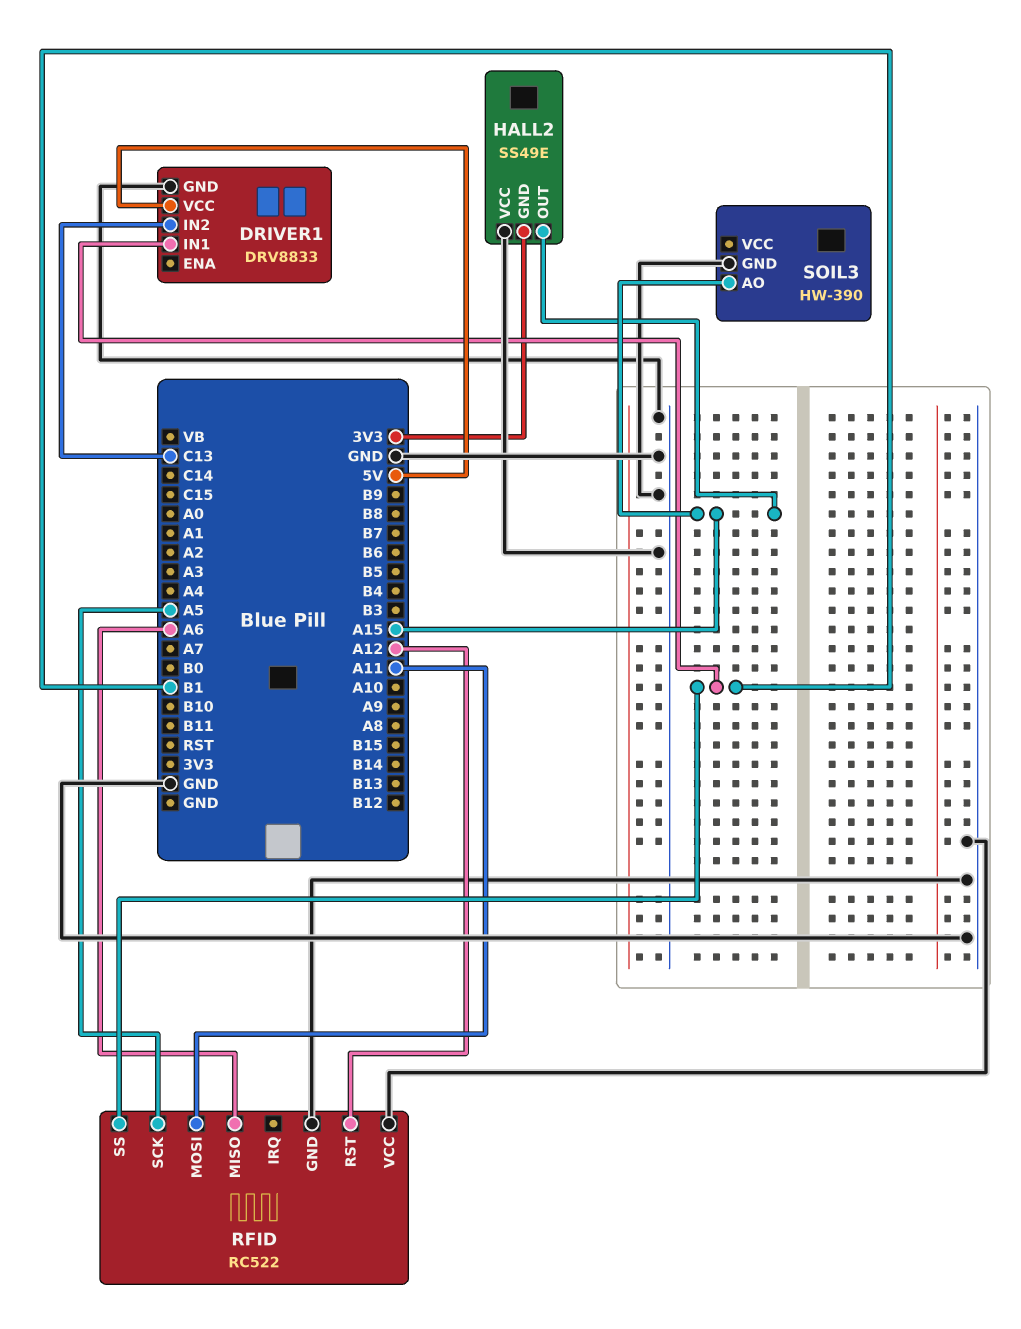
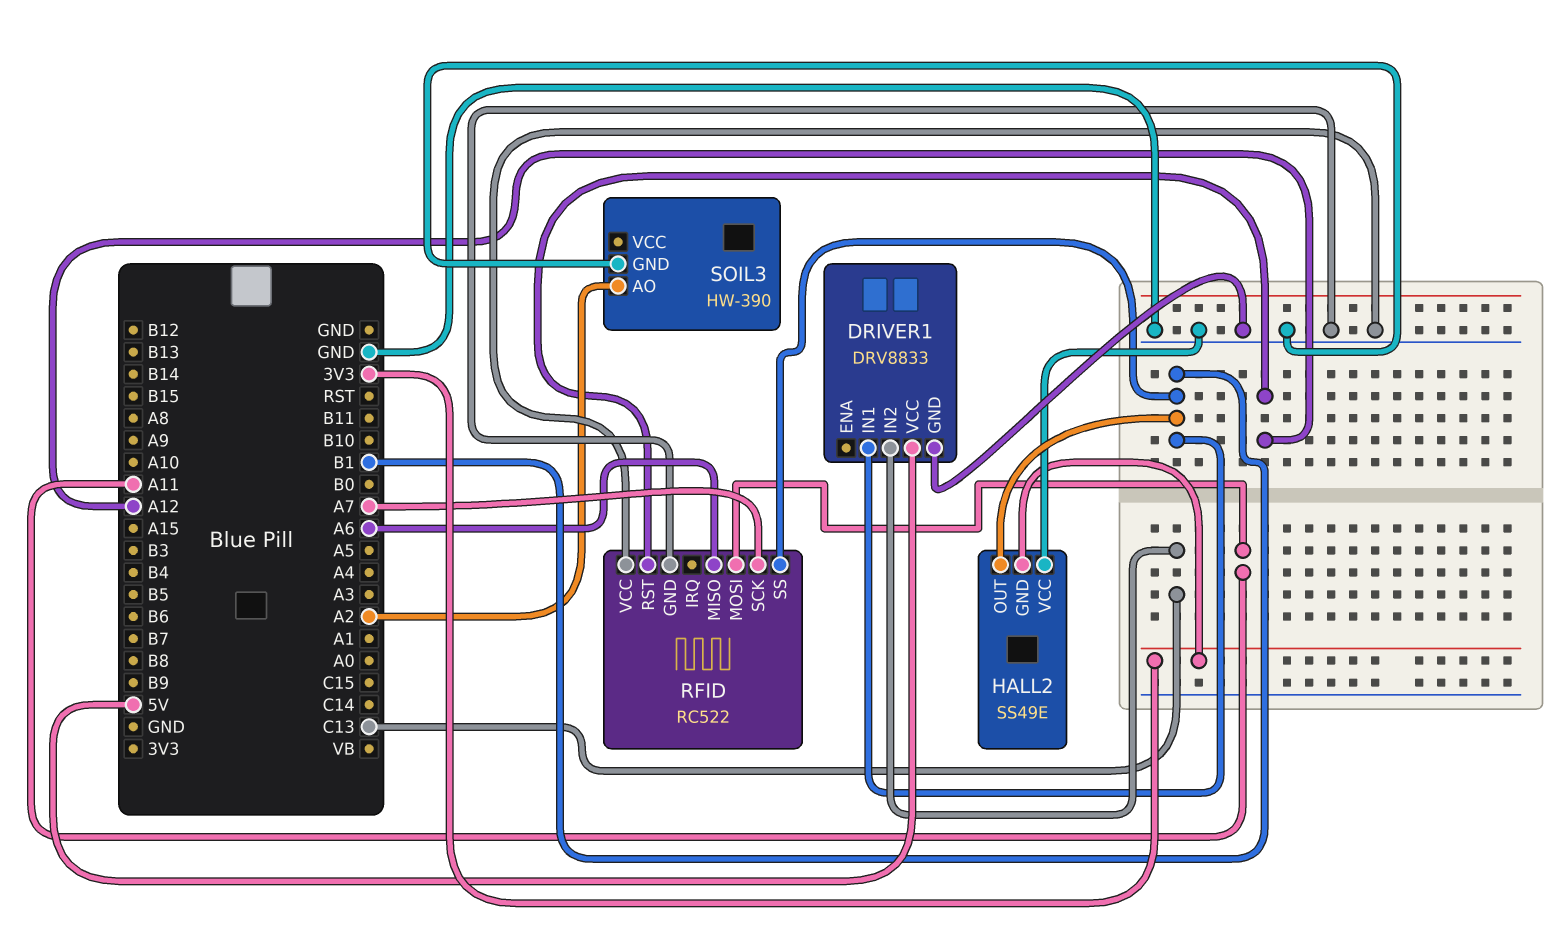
HALL2 pin OUT: A15 -> B1
RFID pin SCK: A5 -> A7
SOIL3 pin AO: A15 -> A2

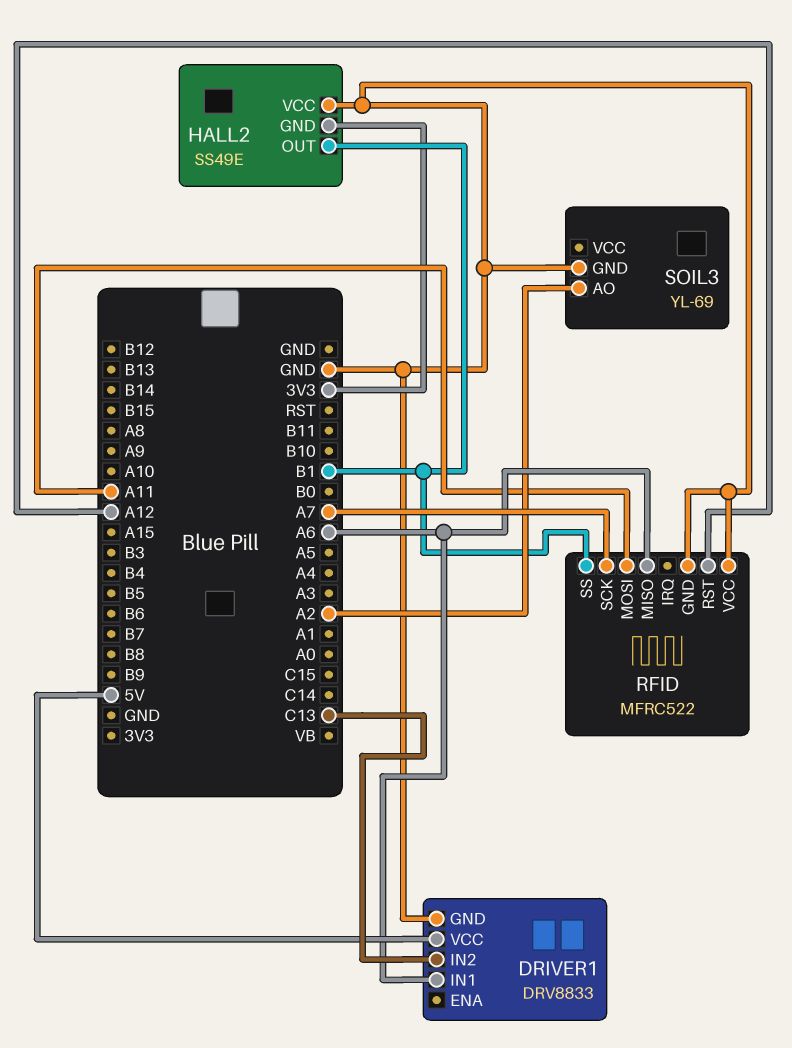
DRIVER1 pin IN1: B1 -> A6
RFID: RC522 -> MFRC522
SOIL3: HW-390 -> YL-69

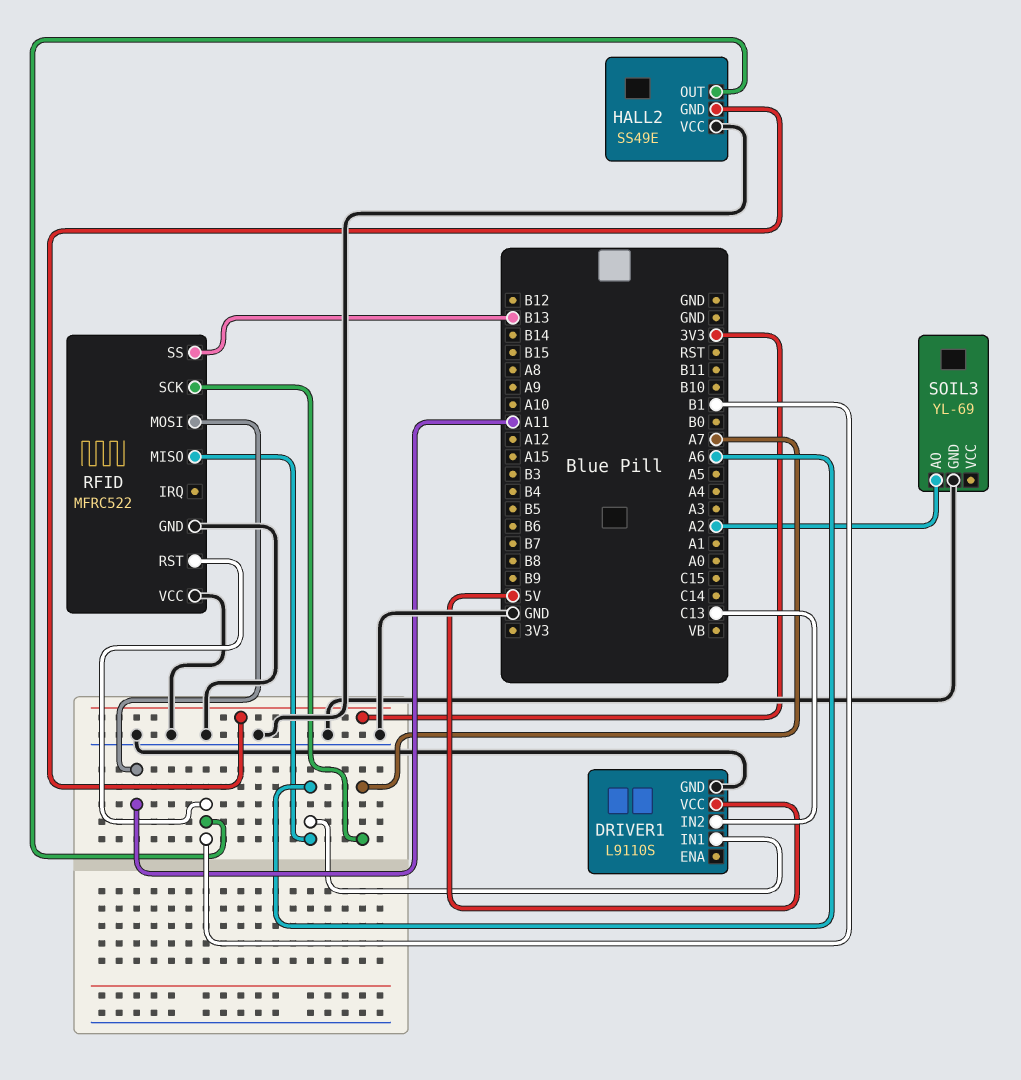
DRIVER1: DRV8833 -> L9110S
RFID pin RST: A12 -> B1
RFID pin SS: B1 -> B13

